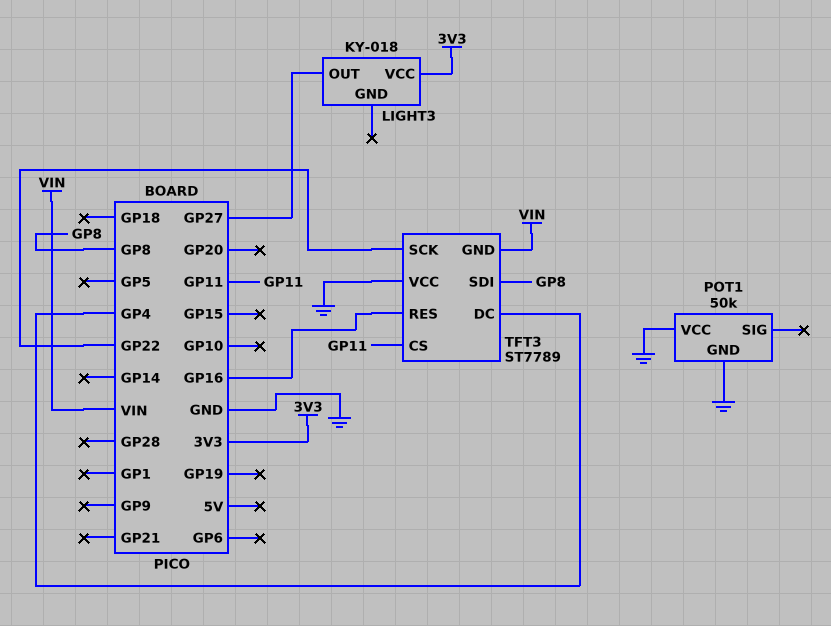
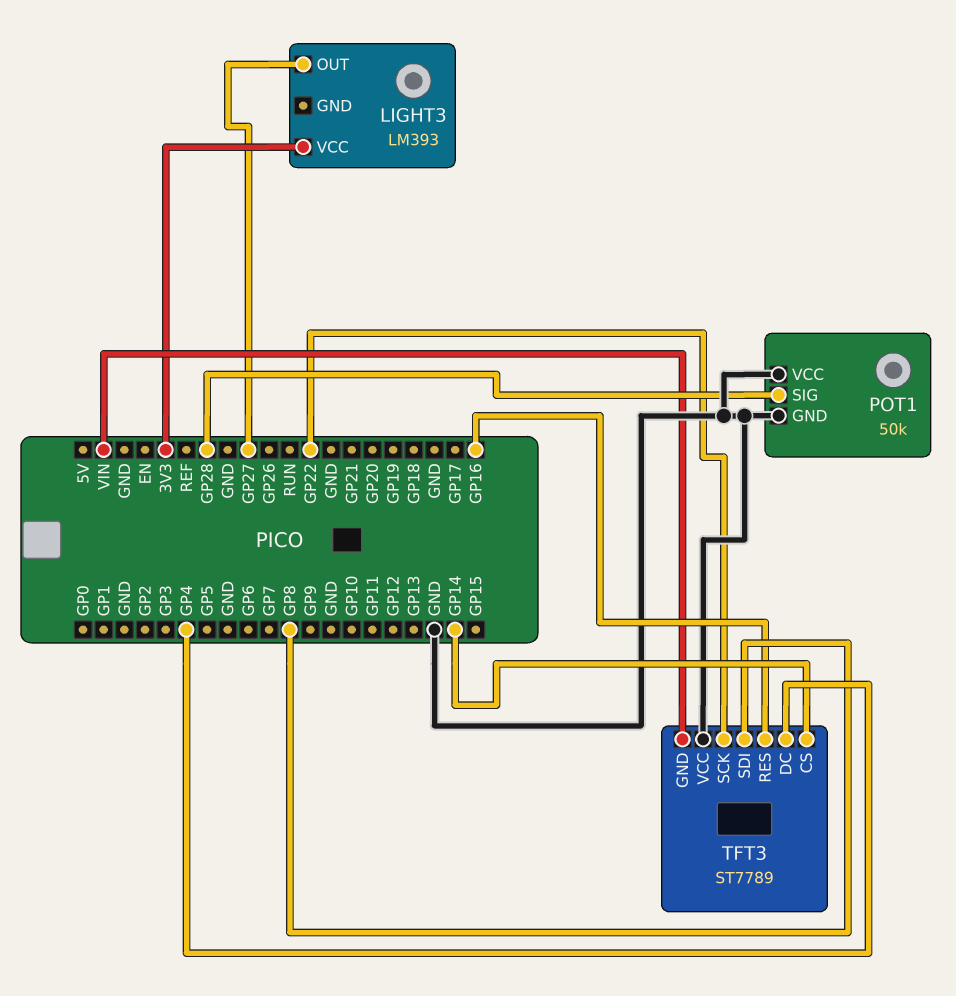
LIGHT3: KY-018 -> LM393
POT1 pin SIG: none -> GP28
TFT3 pin CS: GP11 -> GP14

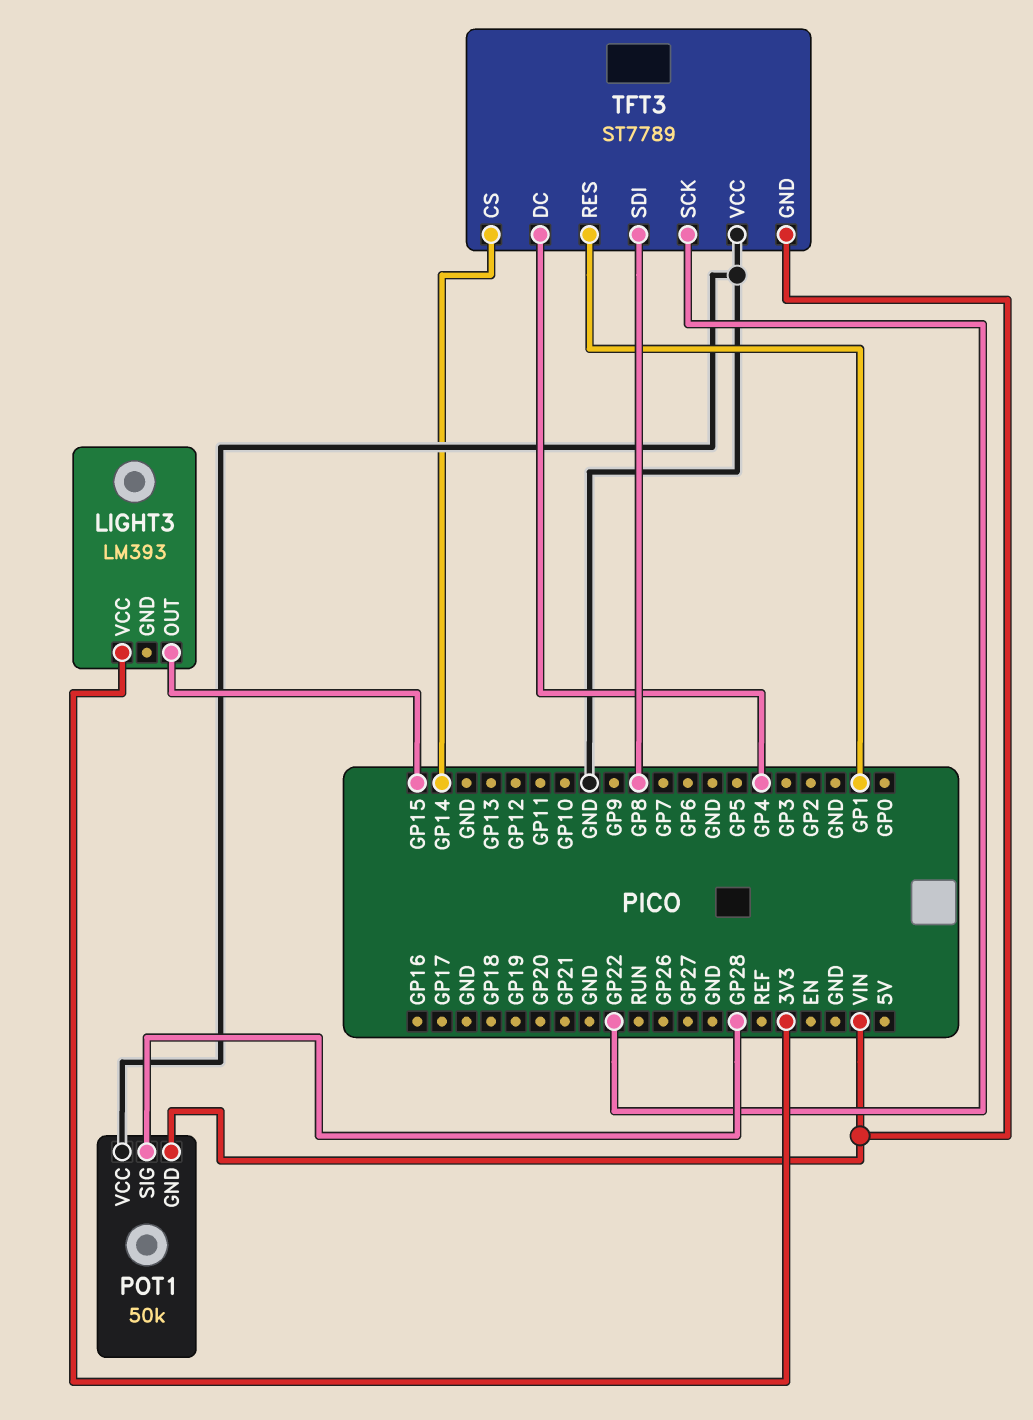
LIGHT3 pin OUT: GP27 -> GP15
POT1 pin GND: GND -> VIN
TFT3 pin RES: GP16 -> GP1

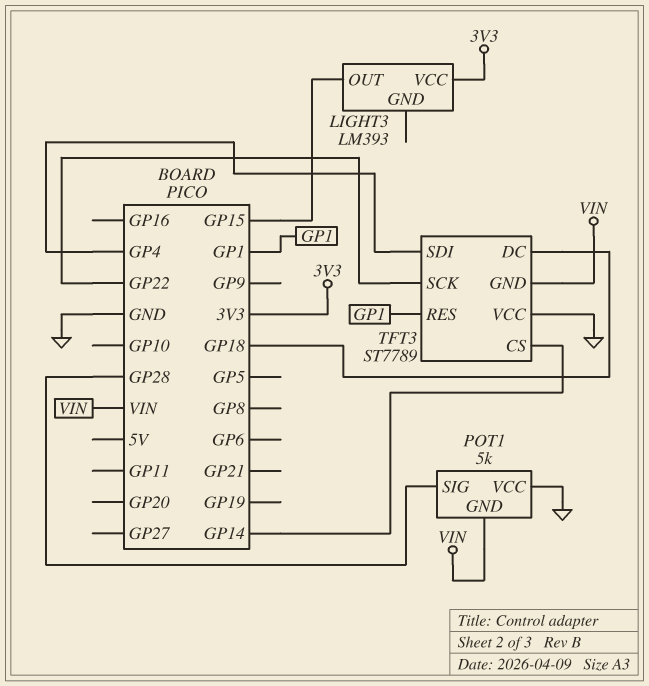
POT1: 50k -> 5k
TFT3 pin DC: GP4 -> GP18
TFT3 pin SDI: GP8 -> GP4

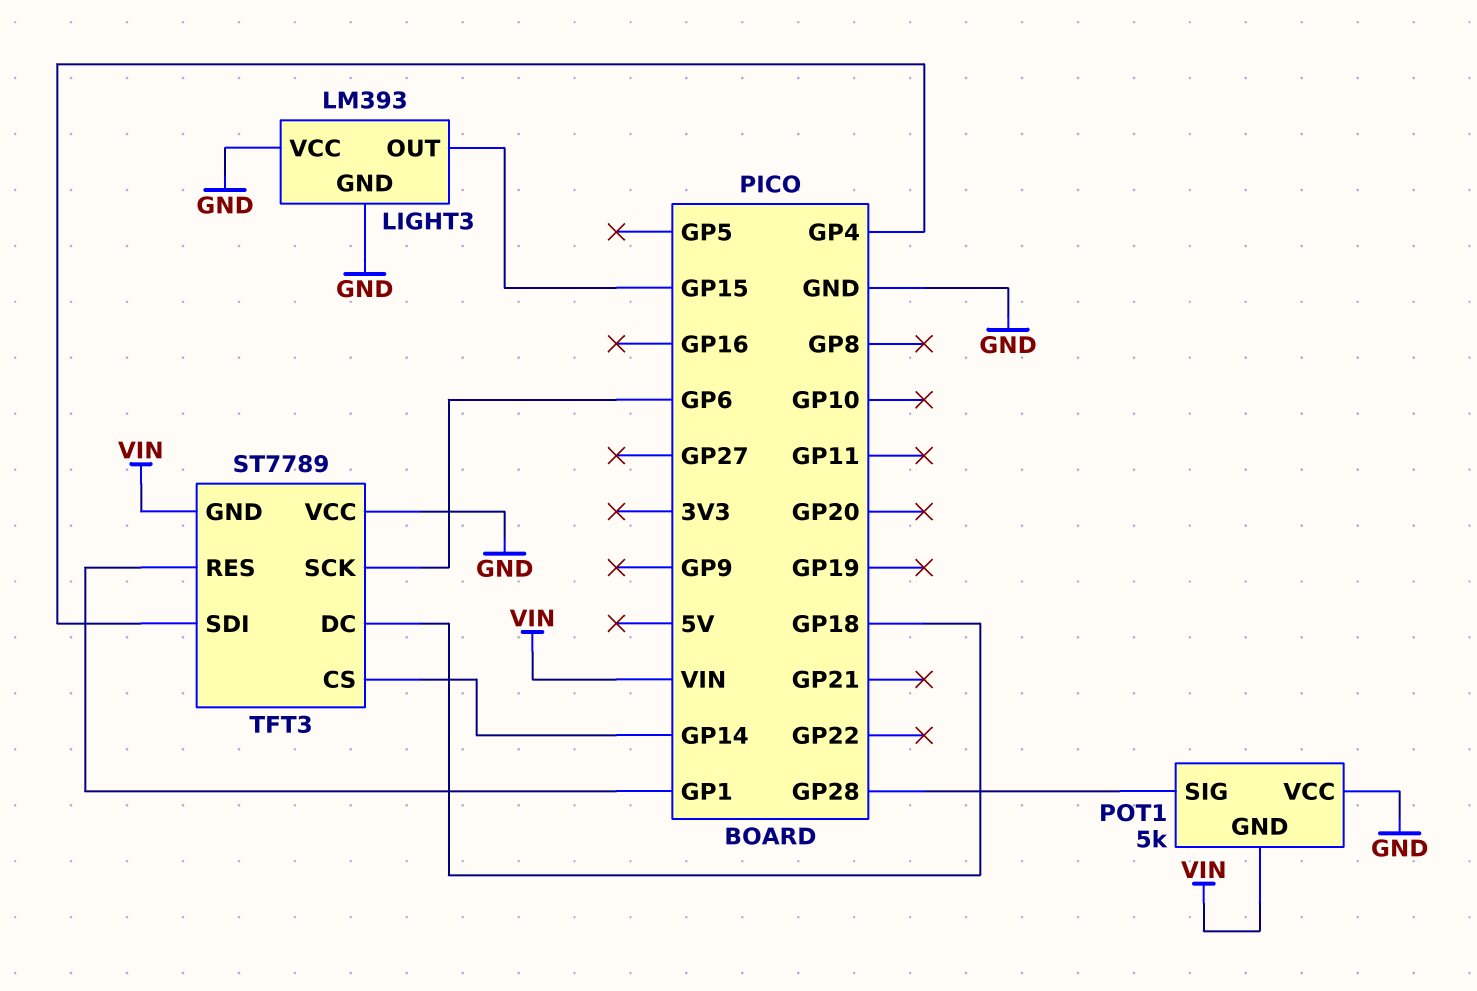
LIGHT3 pin GND: none -> GND
LIGHT3 pin VCC: 3V3 -> GND
TFT3 pin SCK: GP22 -> GP6

